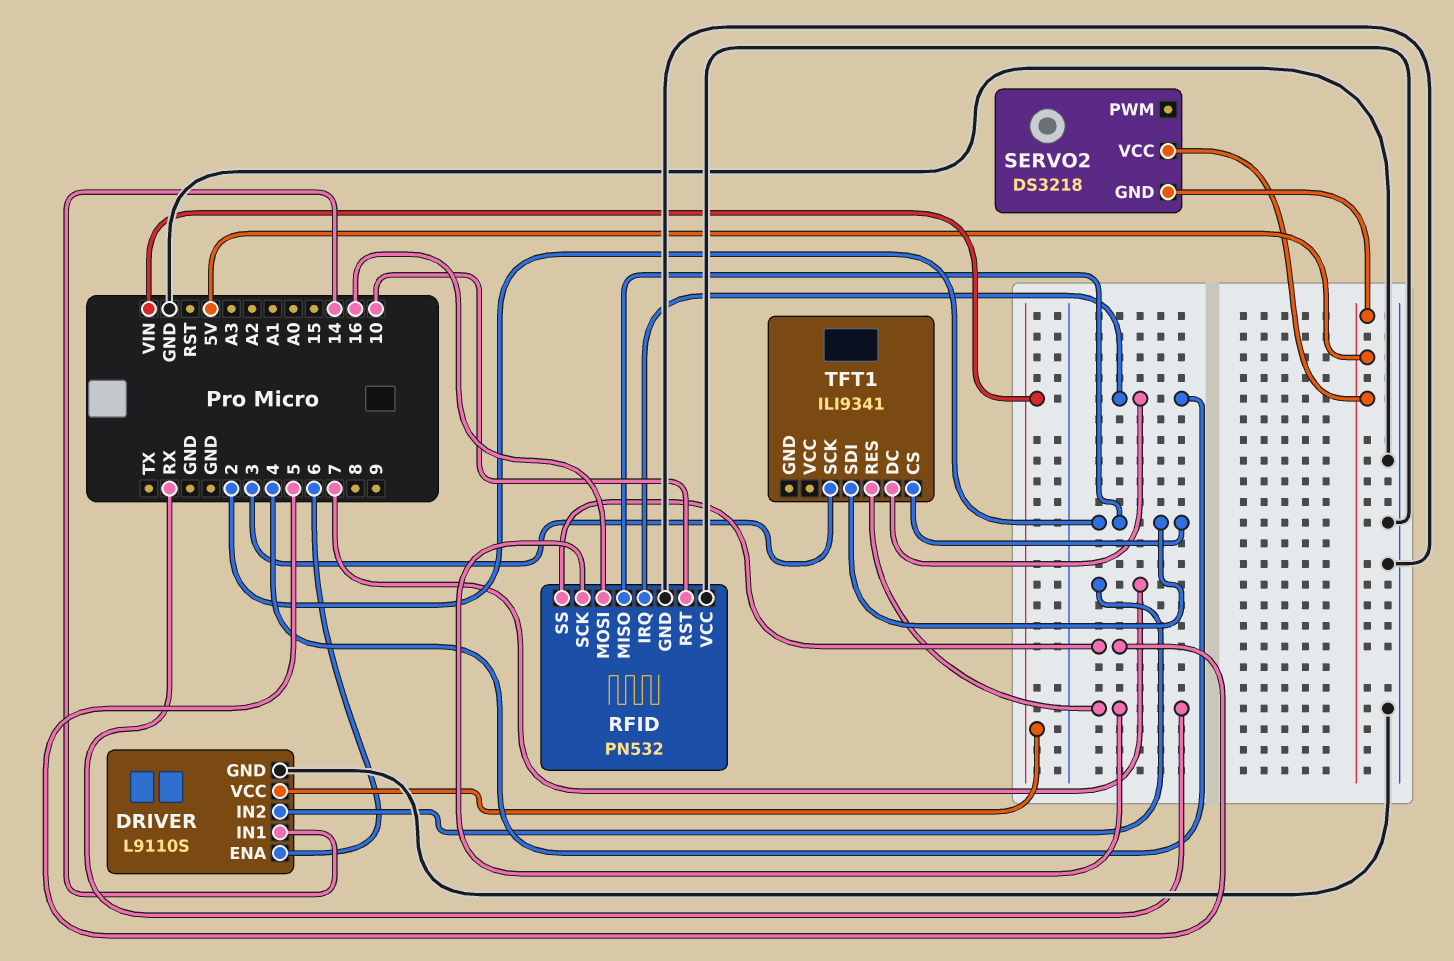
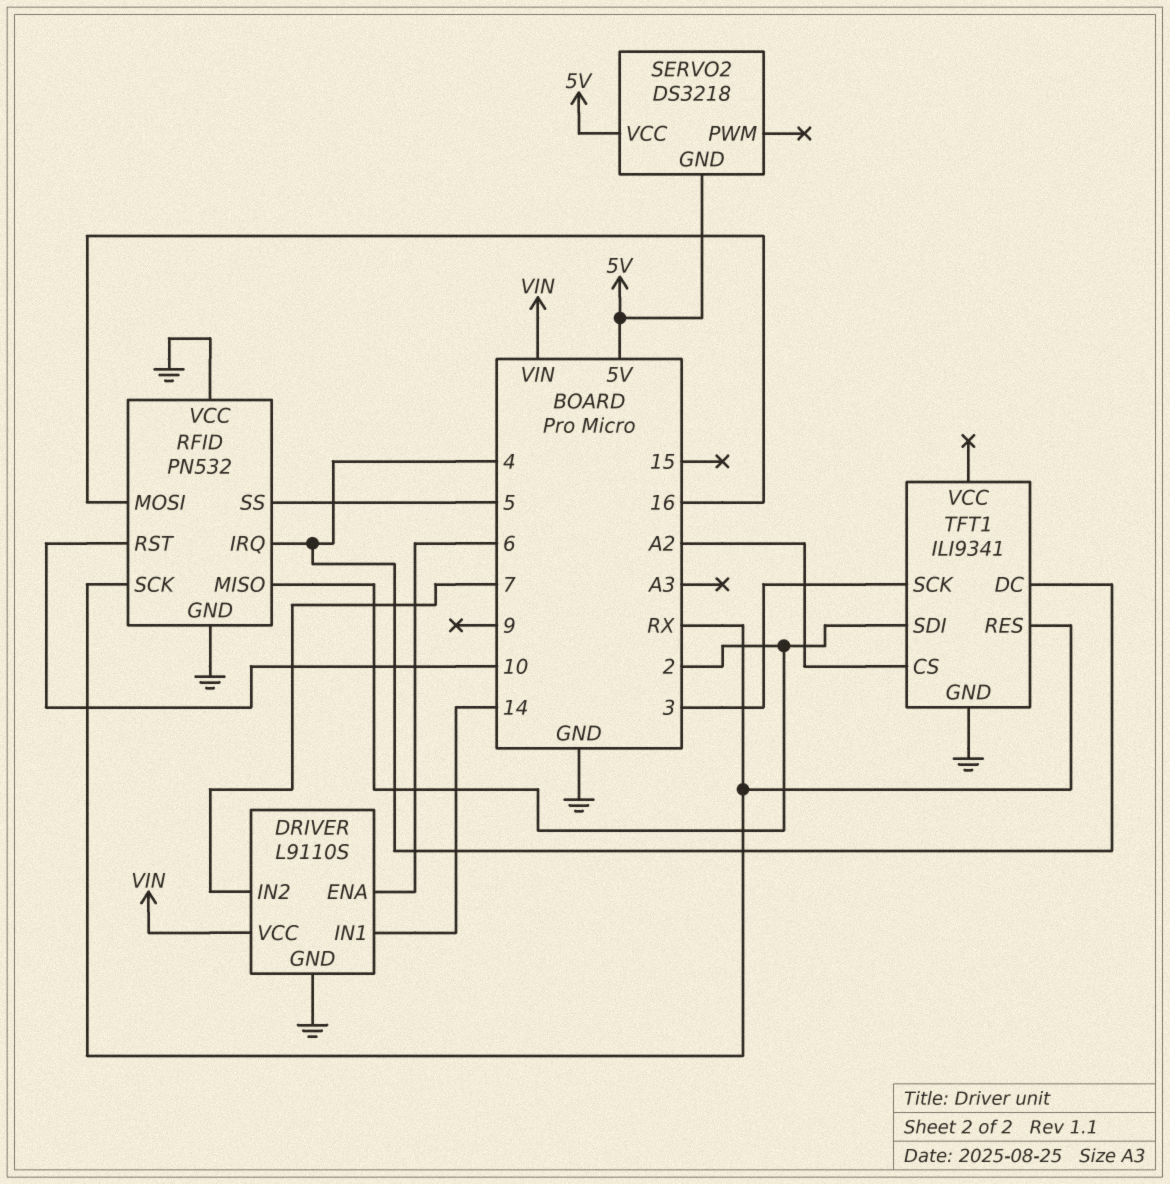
TFT1 pin CS: 2 -> A2
TFT1 pin GND: none -> GND

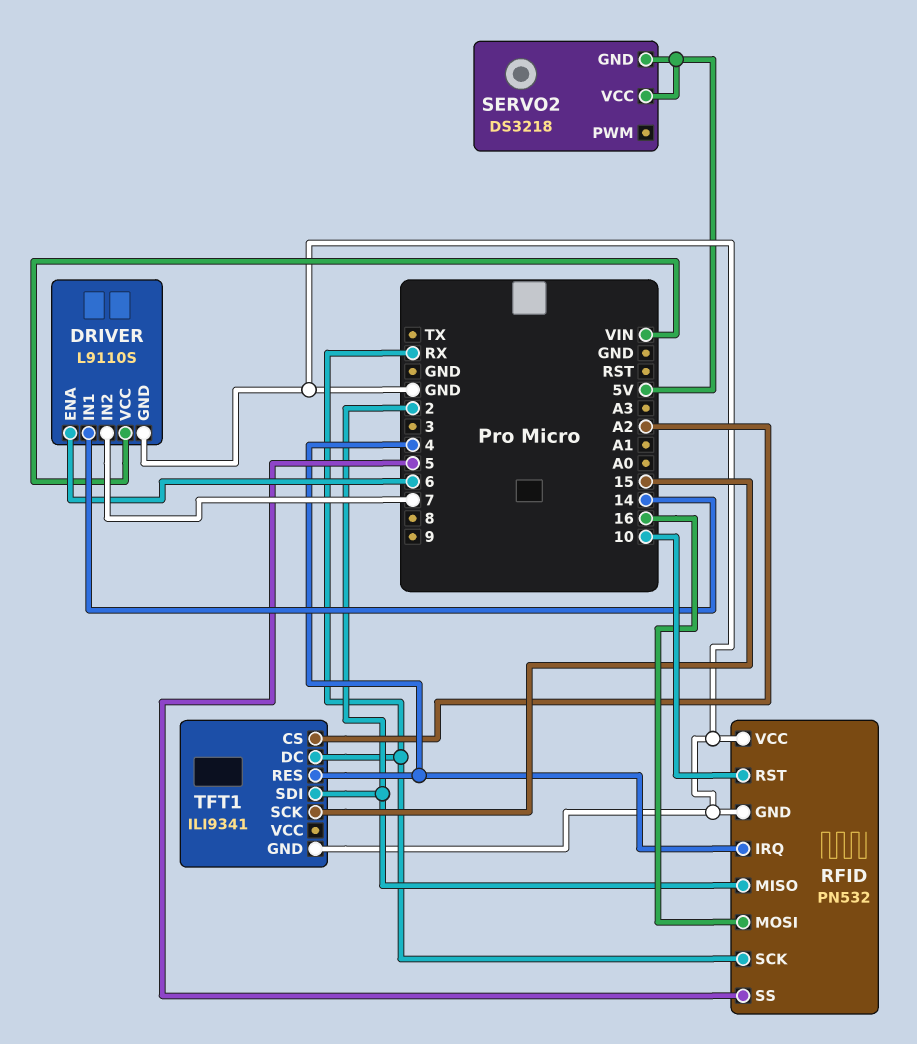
TFT1 pin DC: 4 -> RX
TFT1 pin RES: RX -> 4
TFT1 pin SCK: 3 -> 15

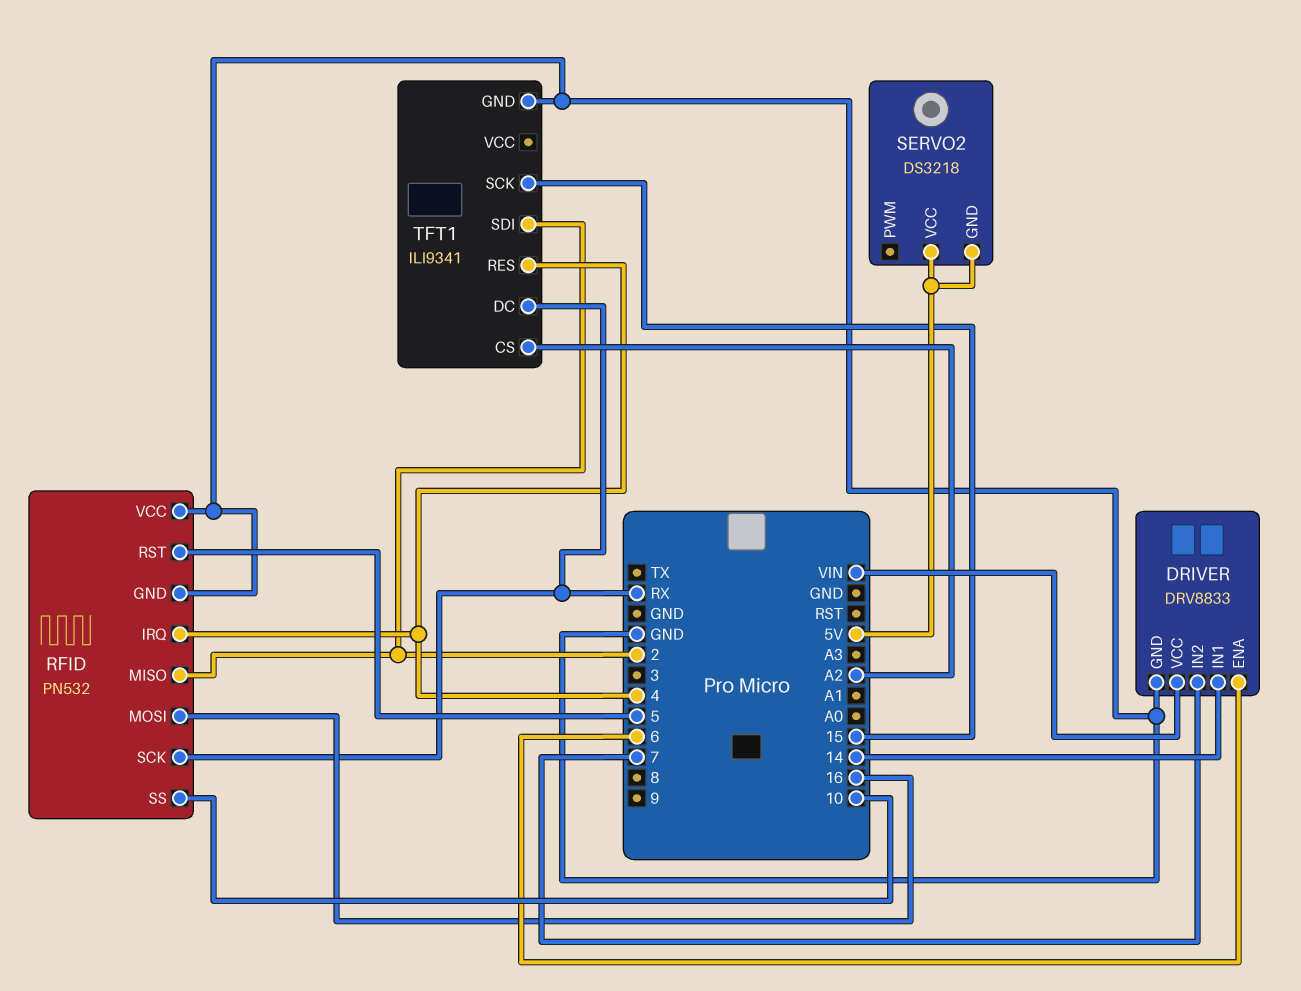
DRIVER: L9110S -> DRV8833
RFID pin RST: 10 -> 5
RFID pin SS: 5 -> 10

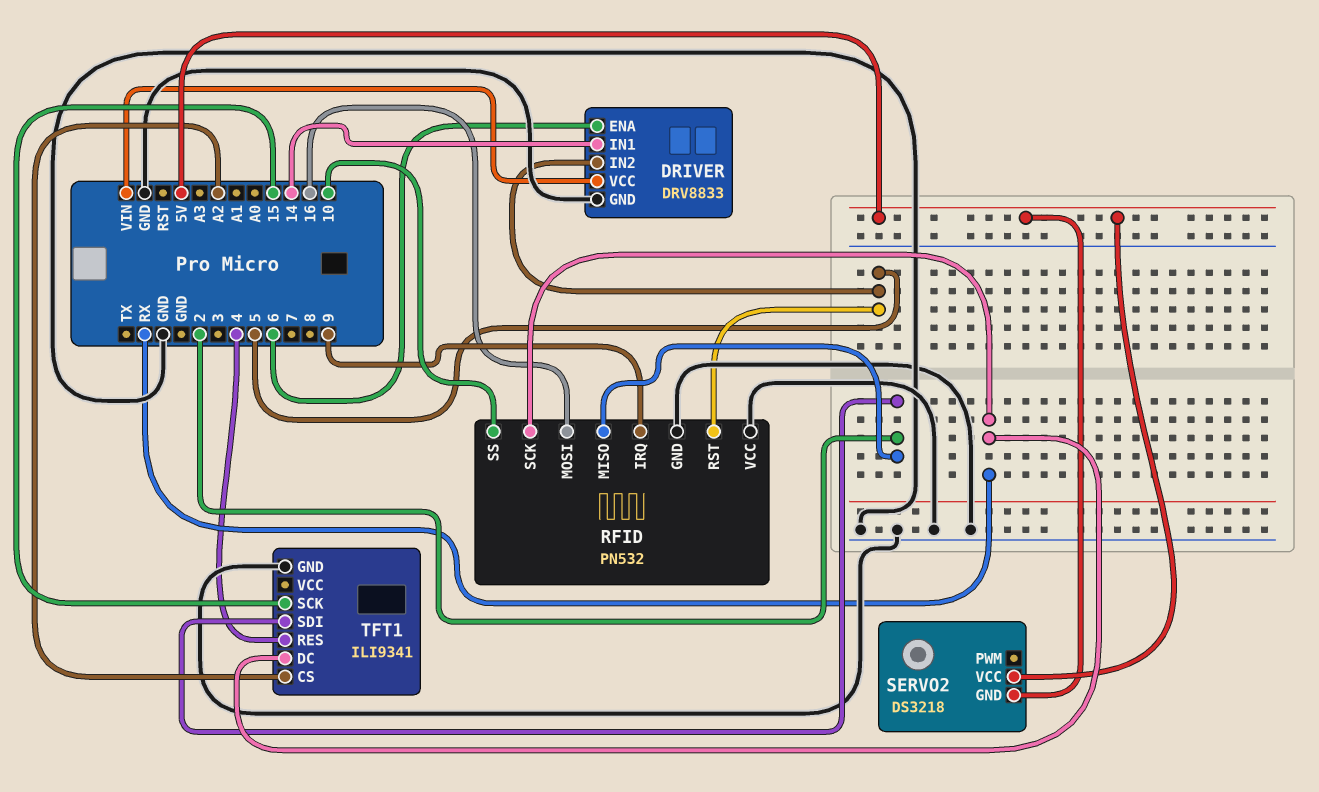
DRIVER pin IN2: 7 -> 5
RFID pin IRQ: 4 -> 9

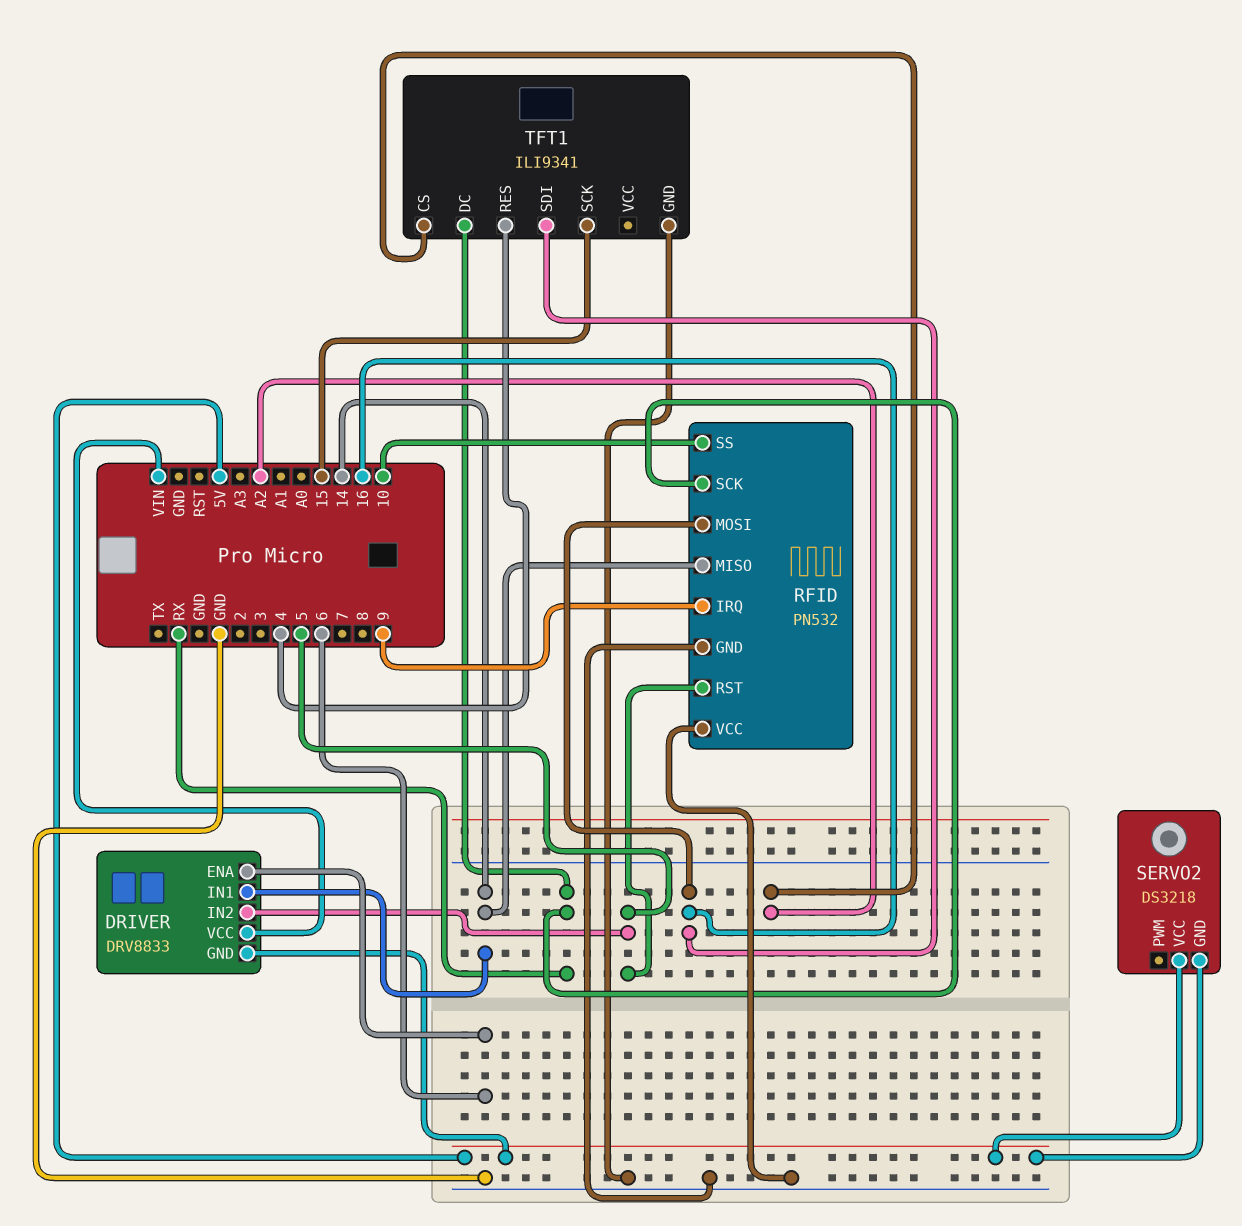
DRIVER pin GND: GND -> 5V
RFID pin MISO: 2 -> 14
TFT1 pin SDI: 2 -> 16

